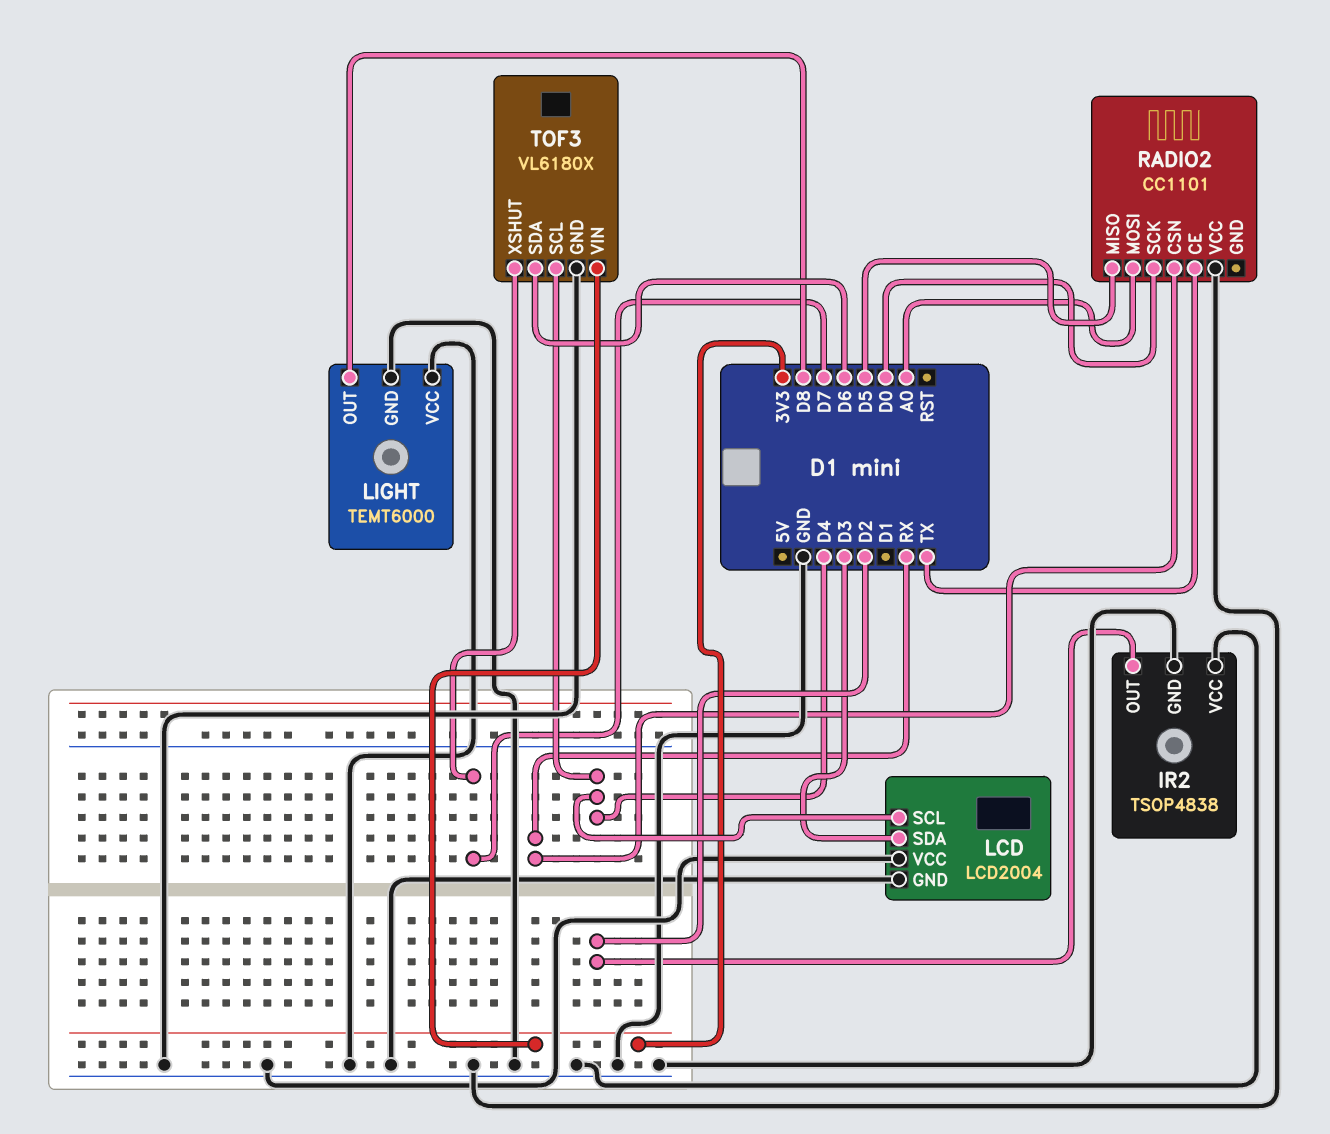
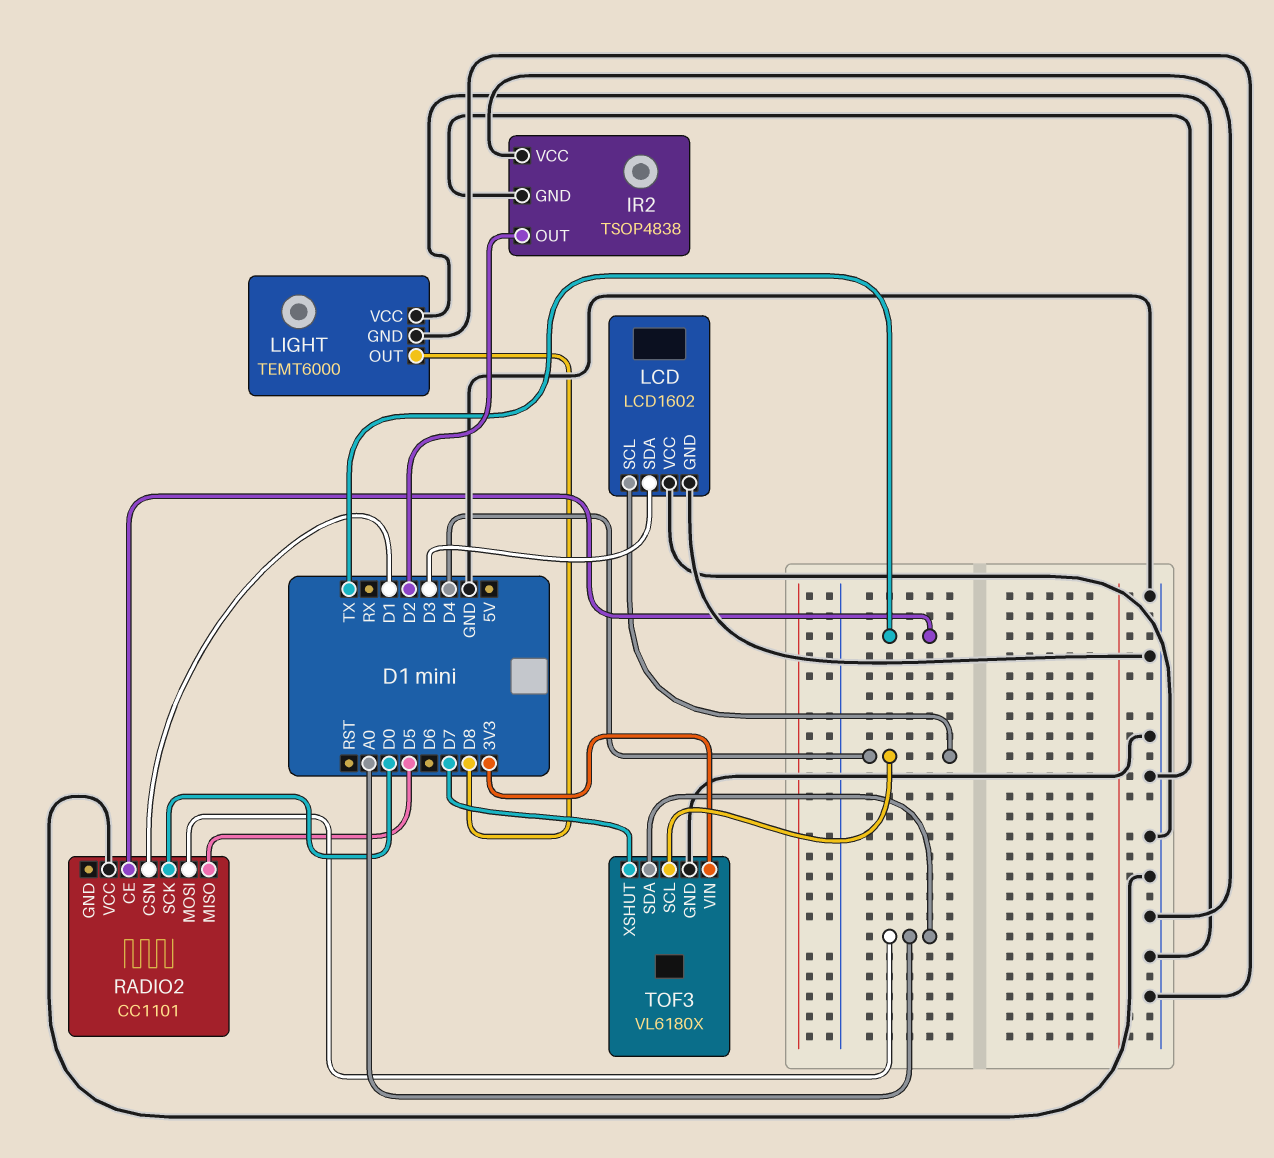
LCD: LCD2004 -> LCD1602
RADIO2 pin CSN: RX -> D1
TOF3 pin SDA: D6 -> A0

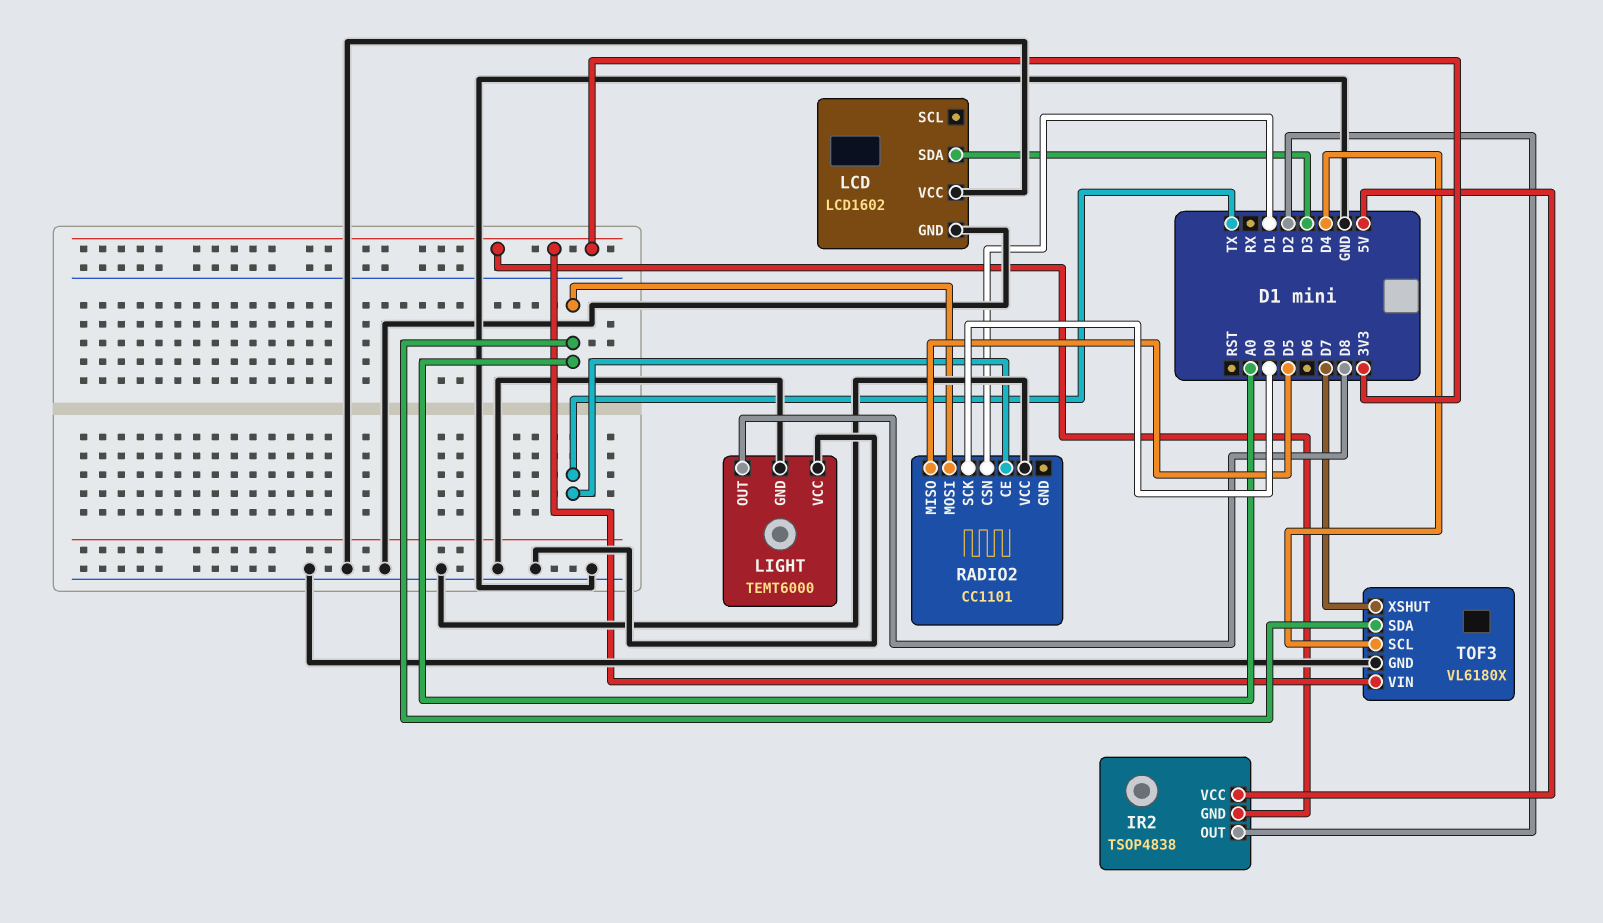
IR2 pin GND: GND -> 3V3
IR2 pin VCC: GND -> 5V
LCD pin SCL: D4 -> none

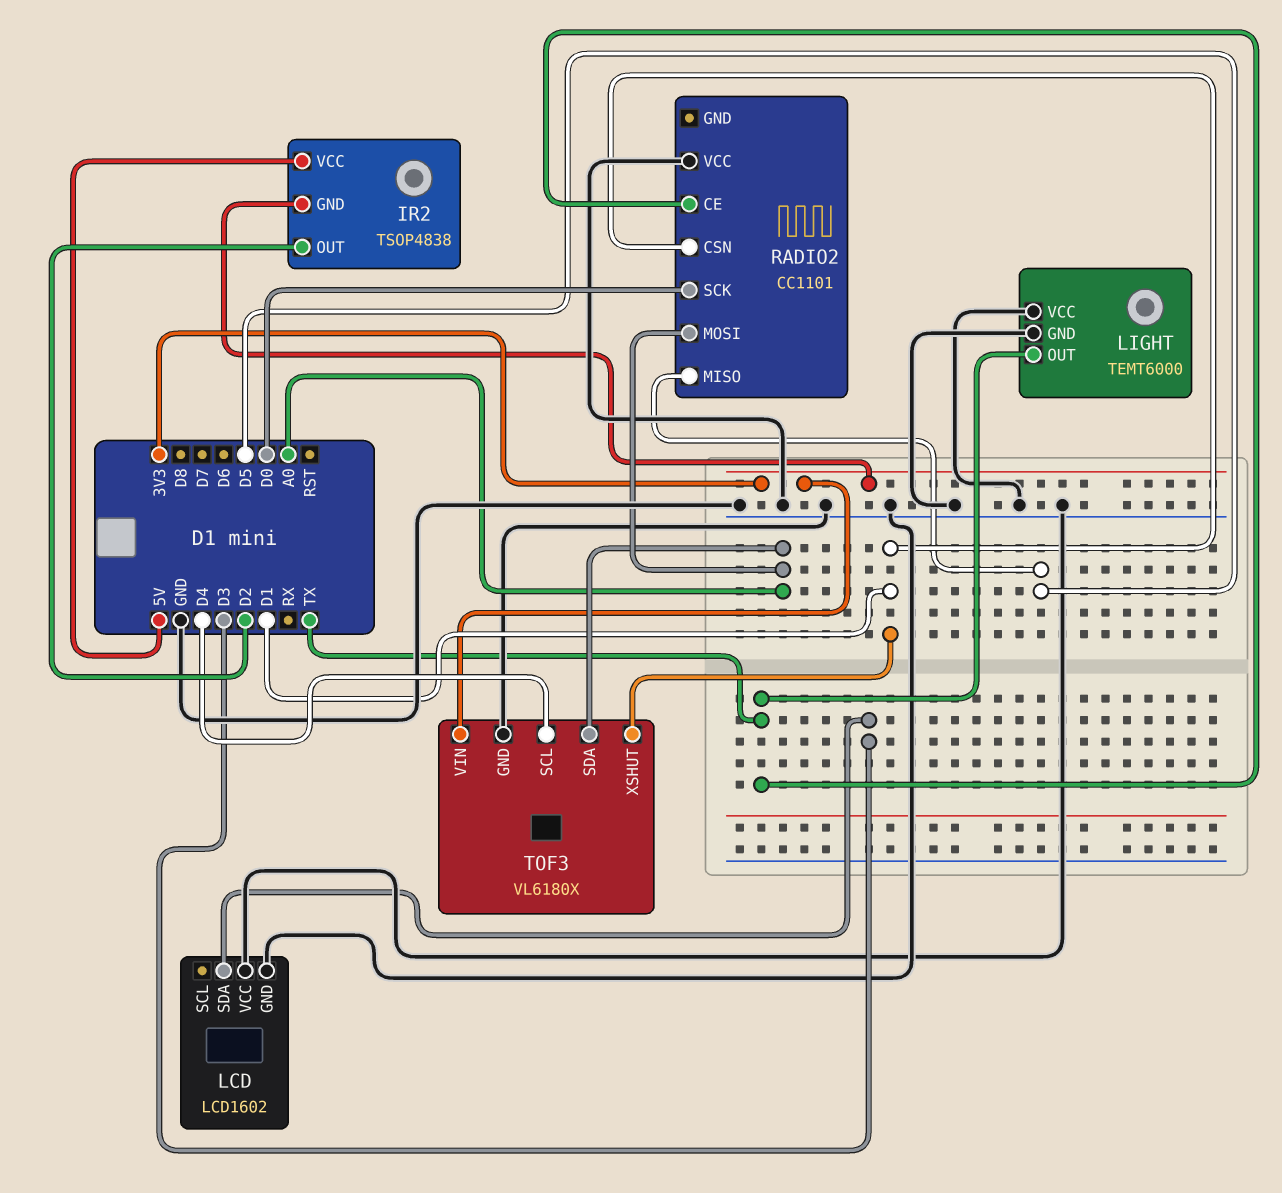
LIGHT pin OUT: D8 -> TX
TOF3 pin XSHUT: D7 -> D1

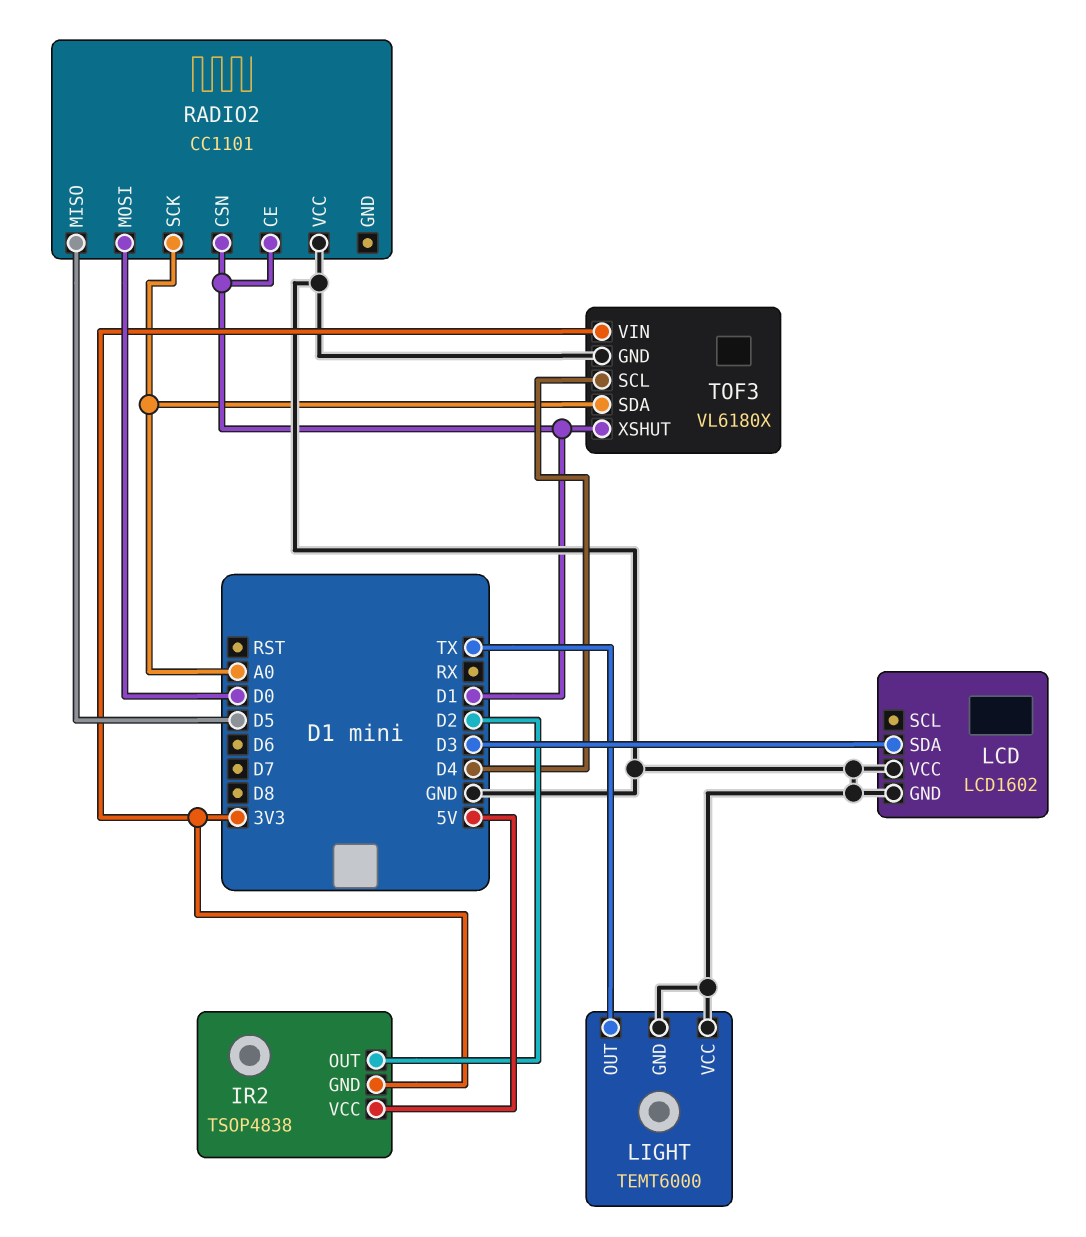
RADIO2 pin CE: TX -> D1
RADIO2 pin MOSI: A0 -> D0
RADIO2 pin SCK: D0 -> A0

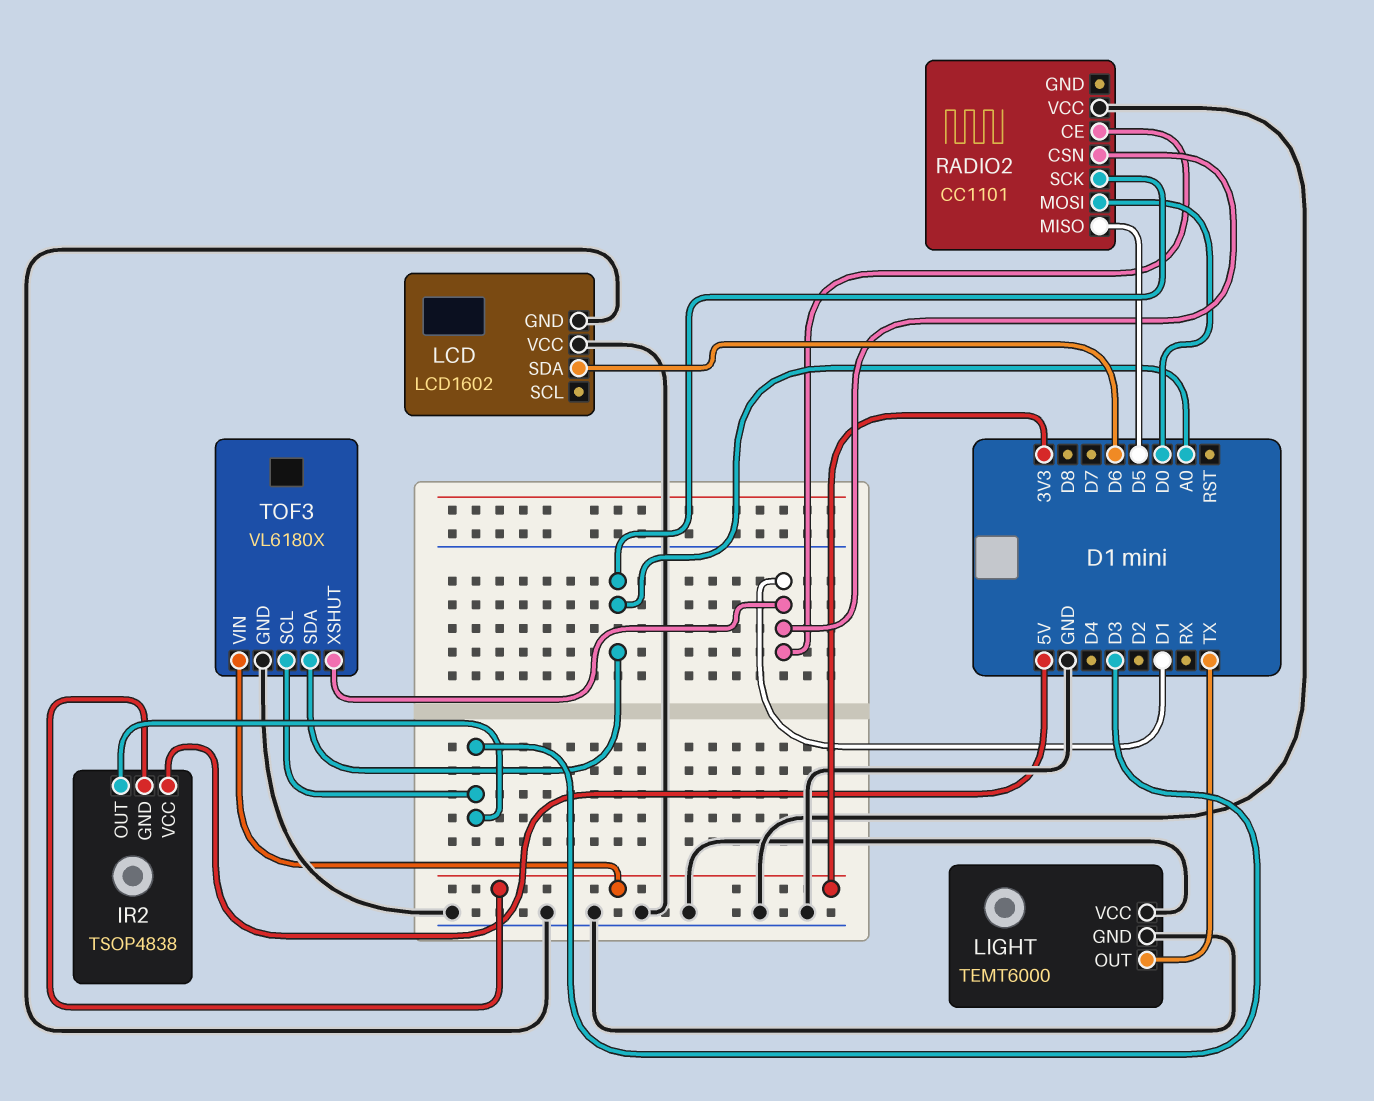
IR2 pin OUT: D2 -> D3
LCD pin SDA: D3 -> D6
TOF3 pin SCL: D4 -> D3

